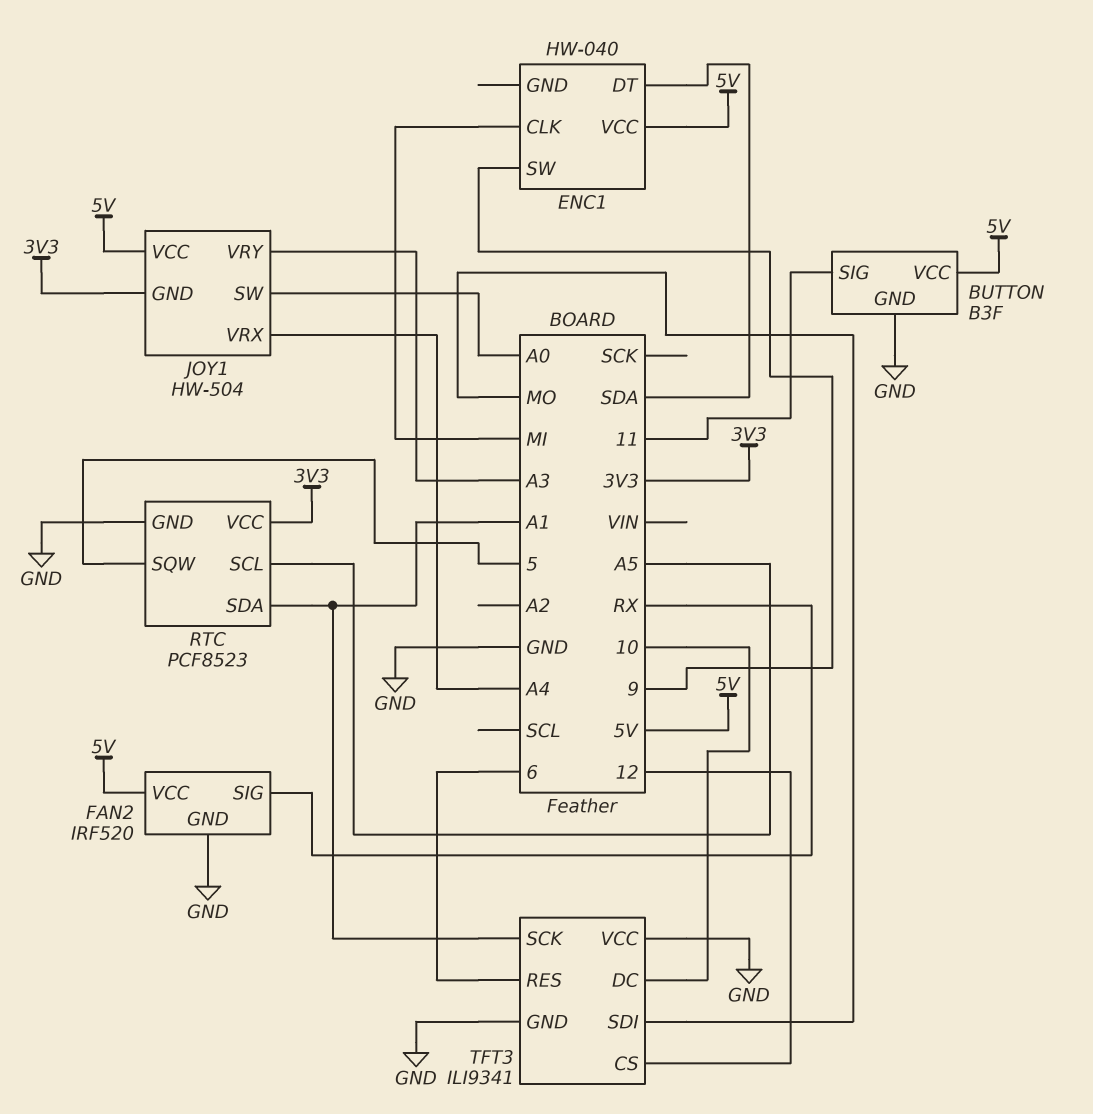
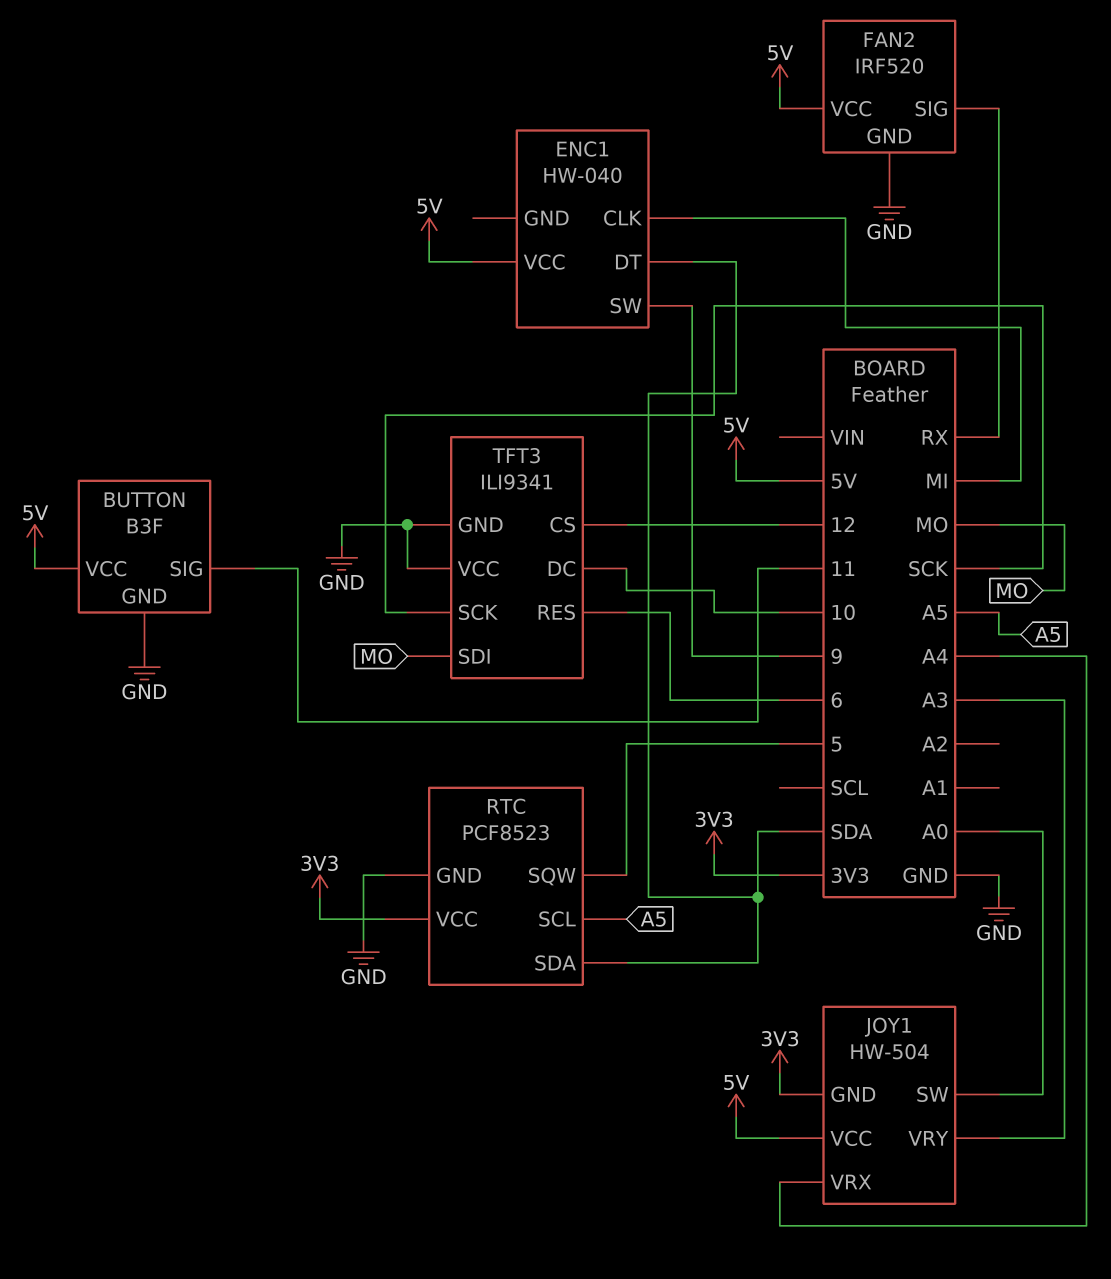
RTC pin SDA: A1 -> SDA
TFT3 pin SCK: A1 -> SCK

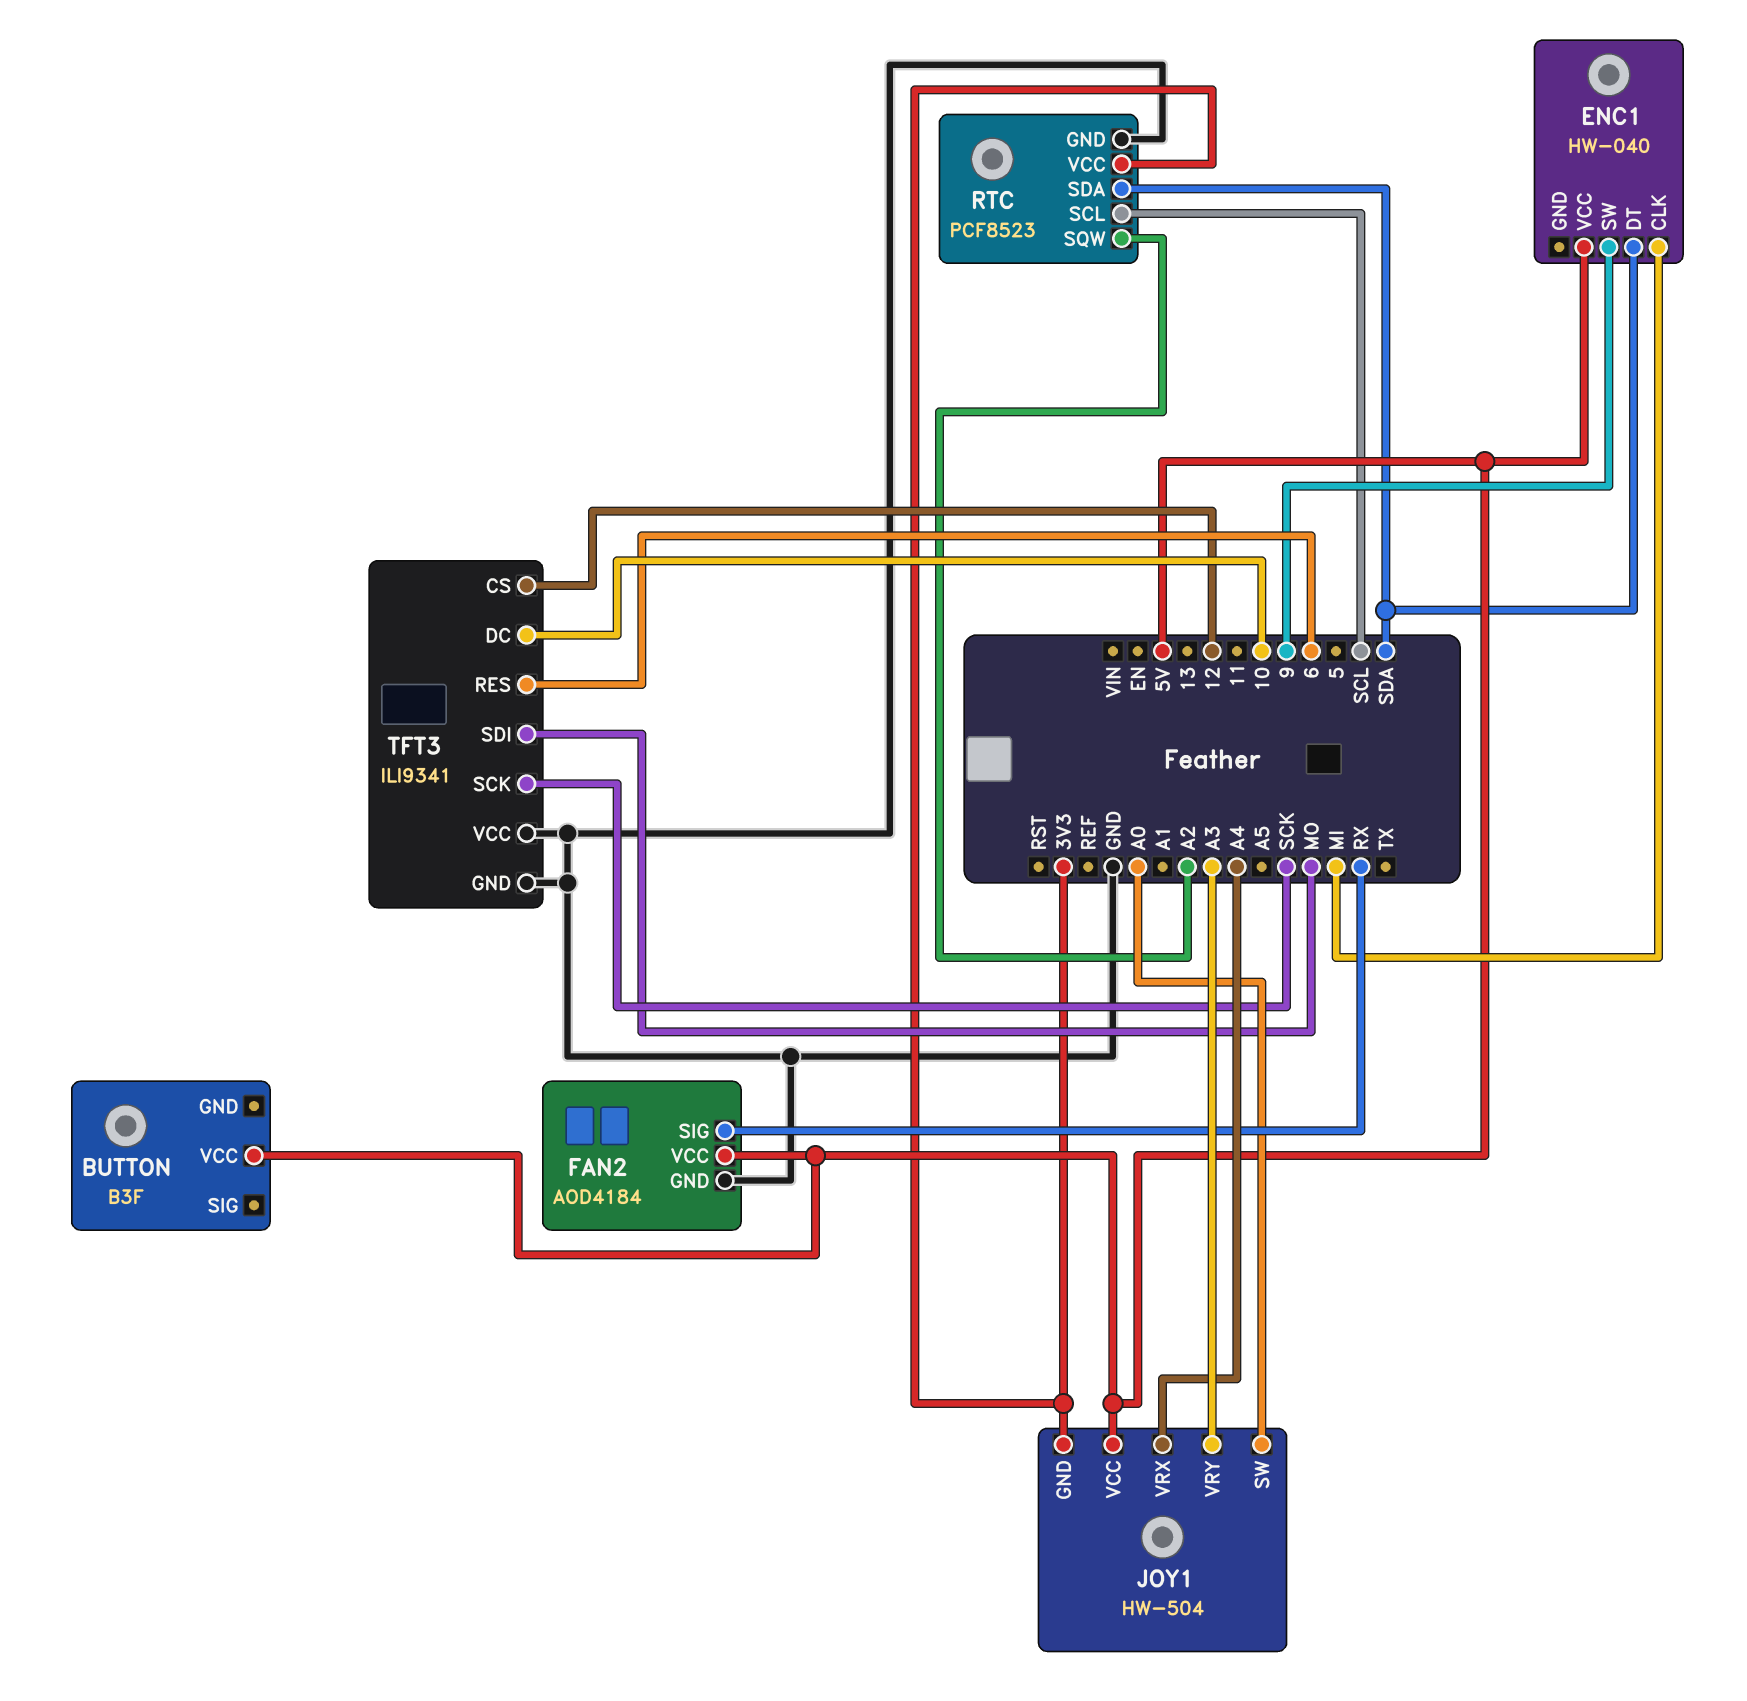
BUTTON pin GND: GND -> none
BUTTON pin SIG: 11 -> none
FAN2: IRF520 -> AOD4184
RTC pin SCL: A5 -> SCL
RTC pin SQW: 5 -> A2

